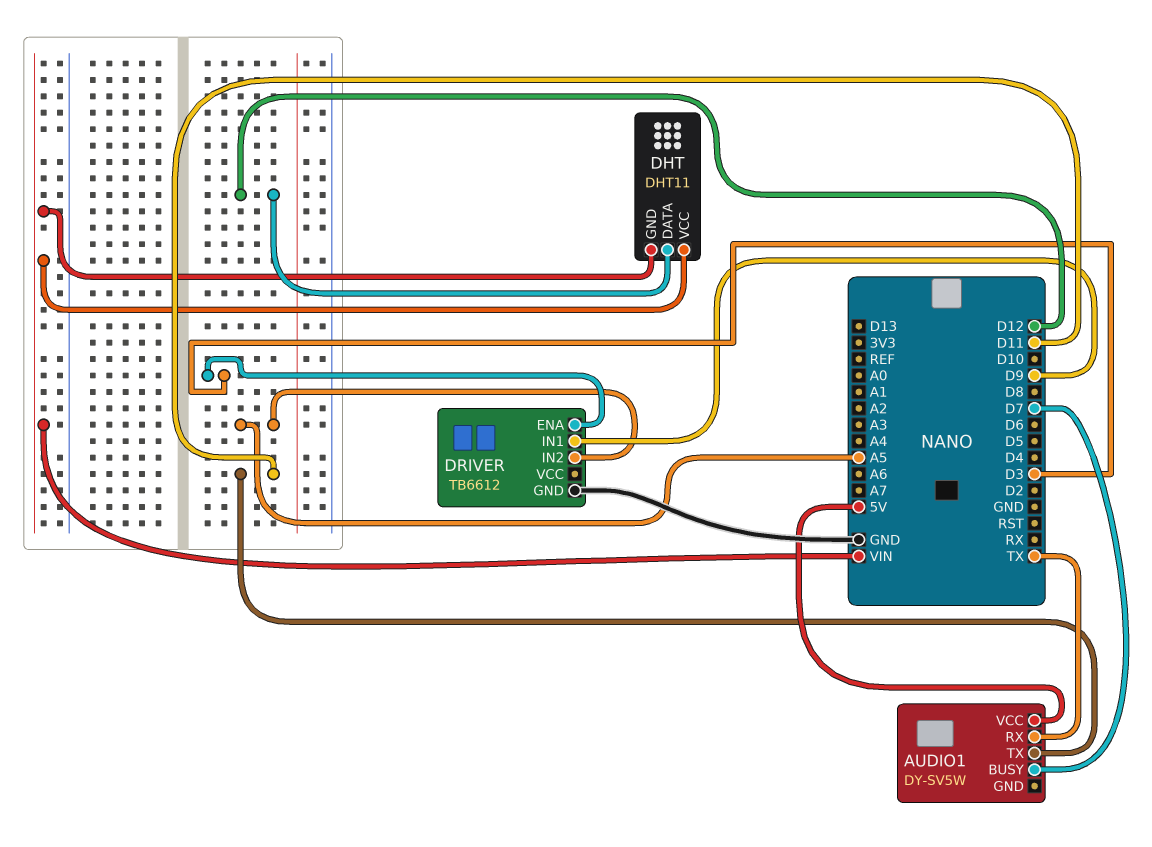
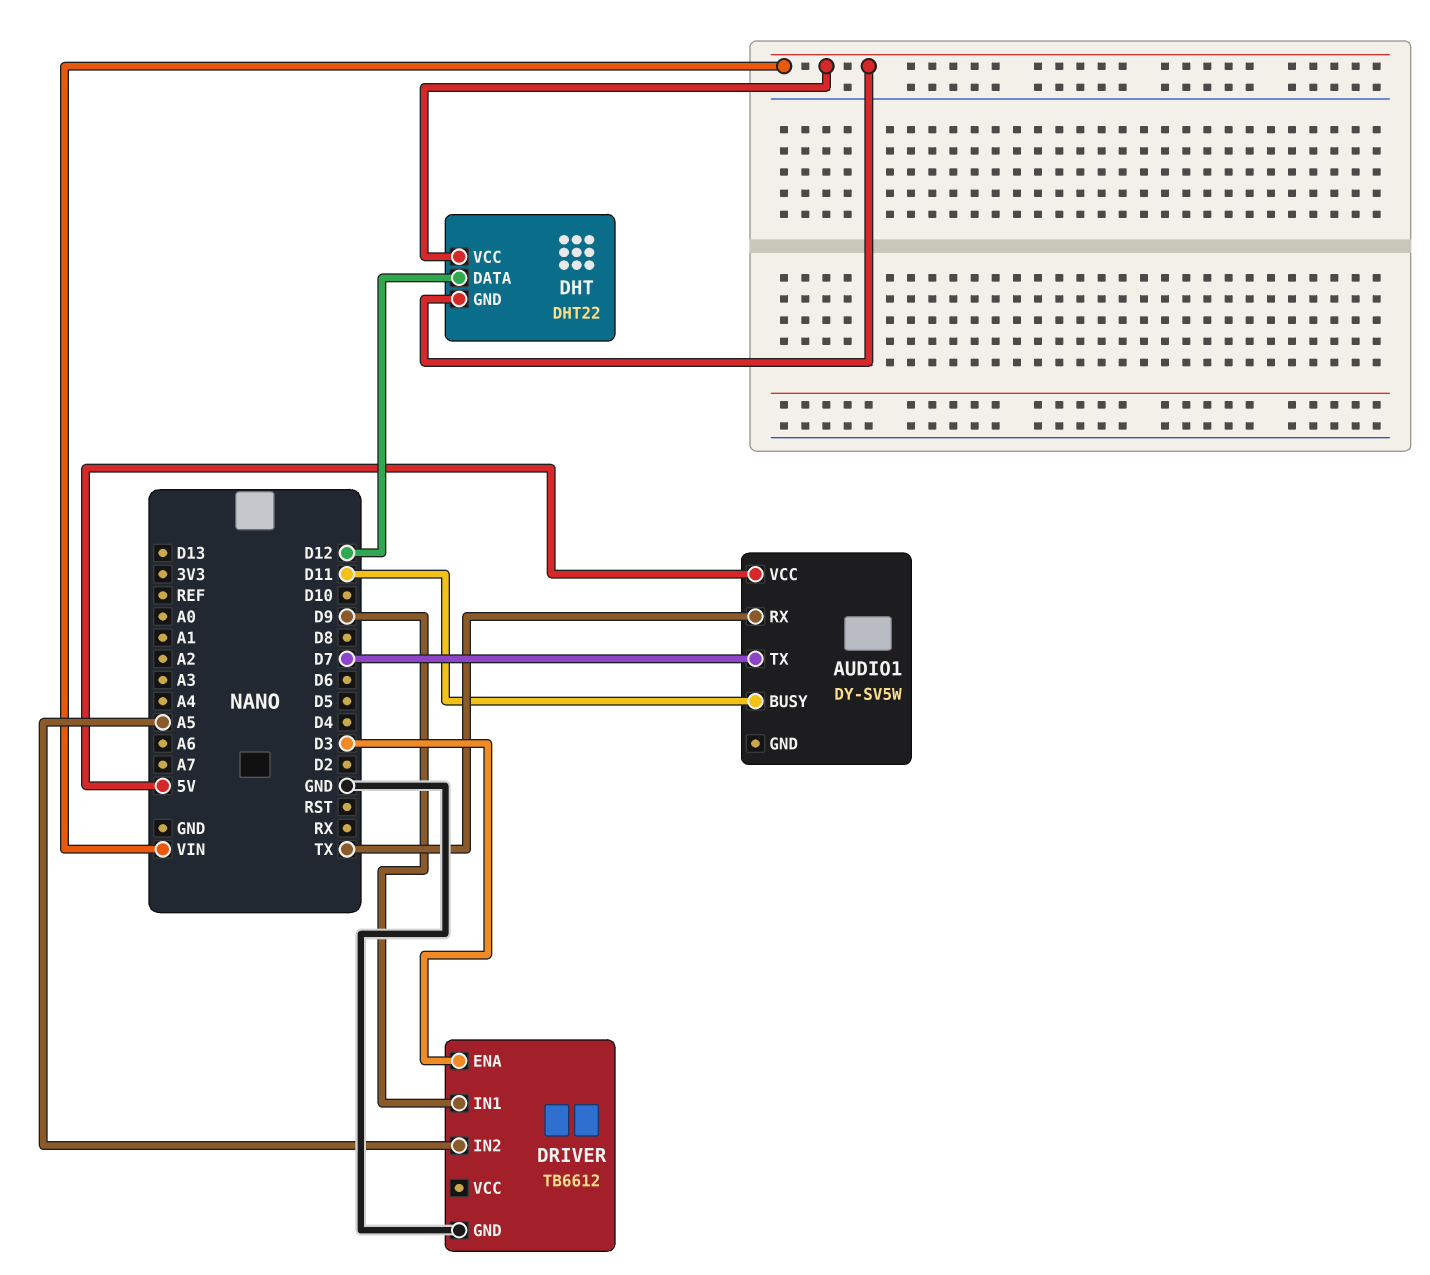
AUDIO1 pin BUSY: D7 -> D11
AUDIO1 pin TX: D11 -> D7
DHT: DHT11 -> DHT22

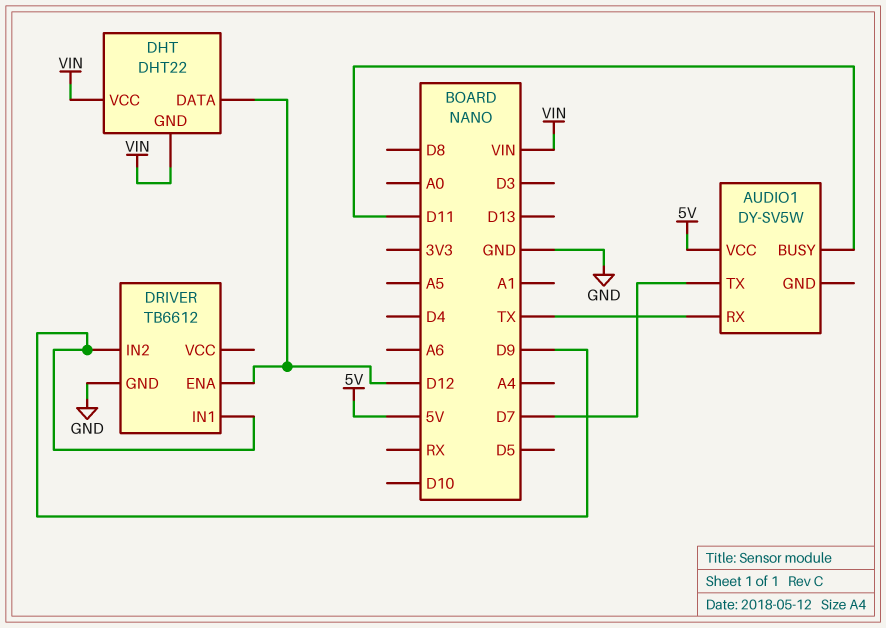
DRIVER pin ENA: D3 -> D12
DRIVER pin IN2: A5 -> D9

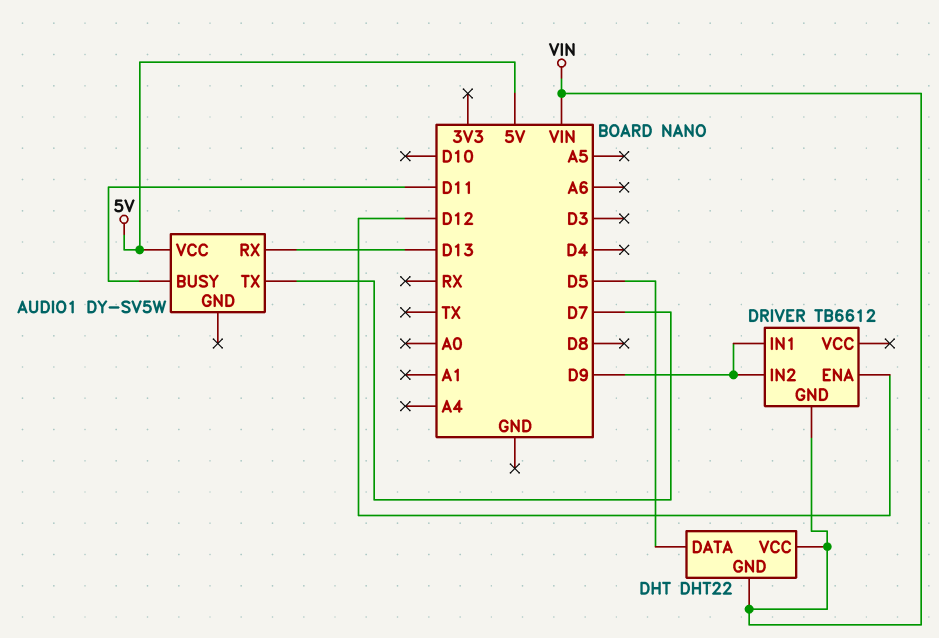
AUDIO1 pin RX: TX -> D13
DHT pin DATA: D12 -> D5
DRIVER pin GND: GND -> VIN

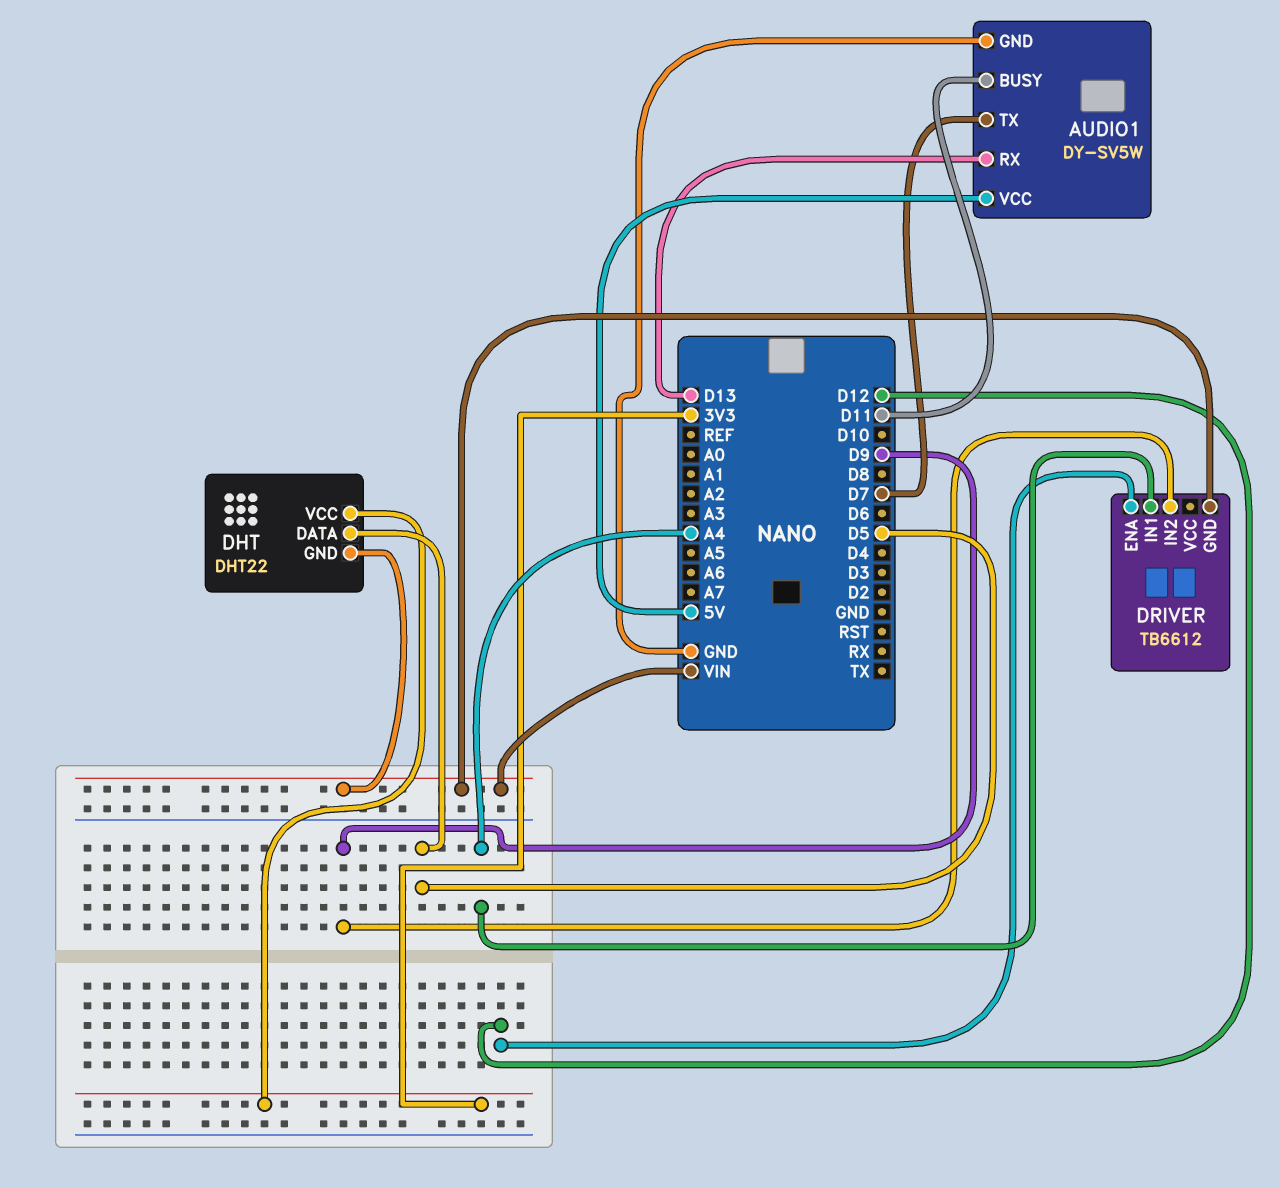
AUDIO1 pin GND: none -> GND
DHT pin VCC: VIN -> 3V3
DRIVER pin IN1: D9 -> A4

